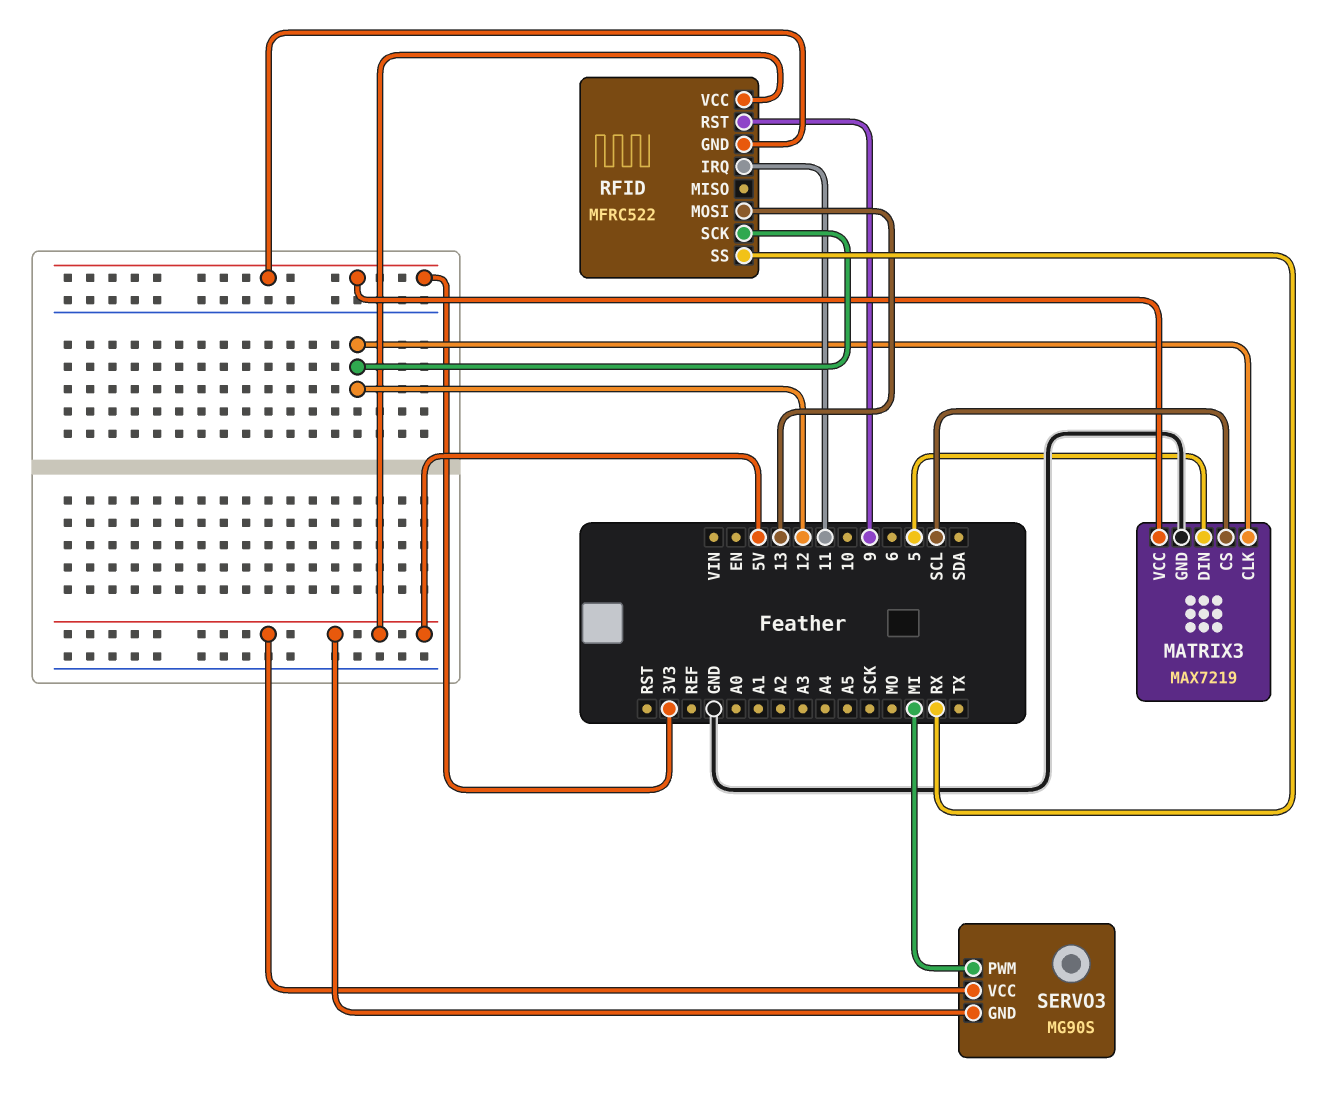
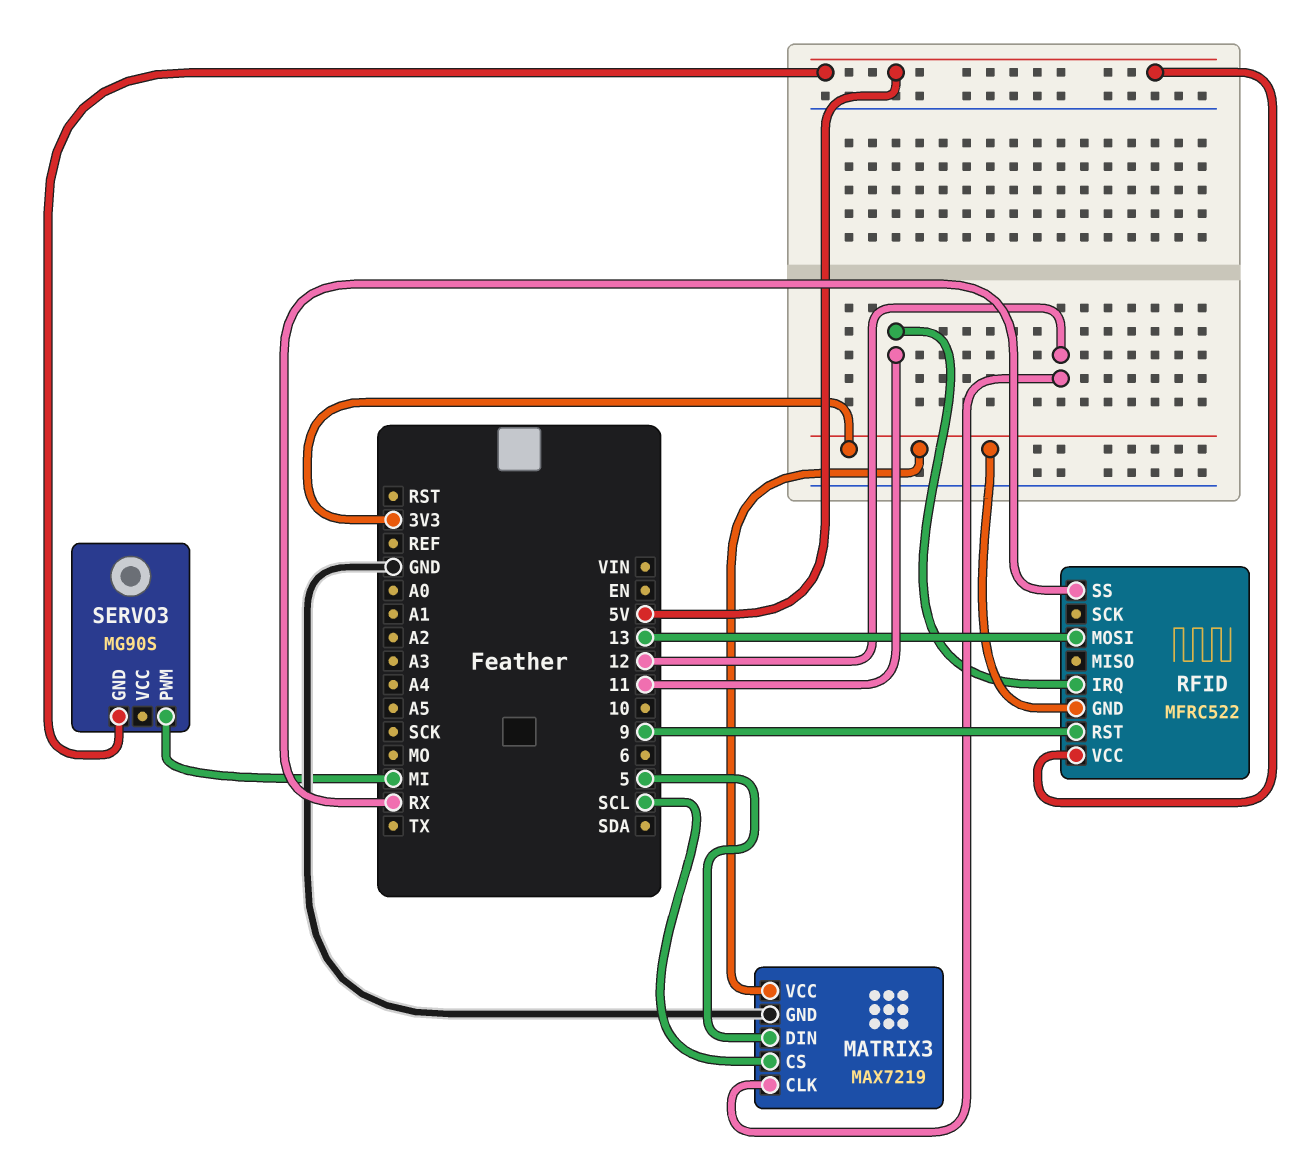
RFID pin SCK: 12 -> none
SERVO3 pin VCC: 5V -> none

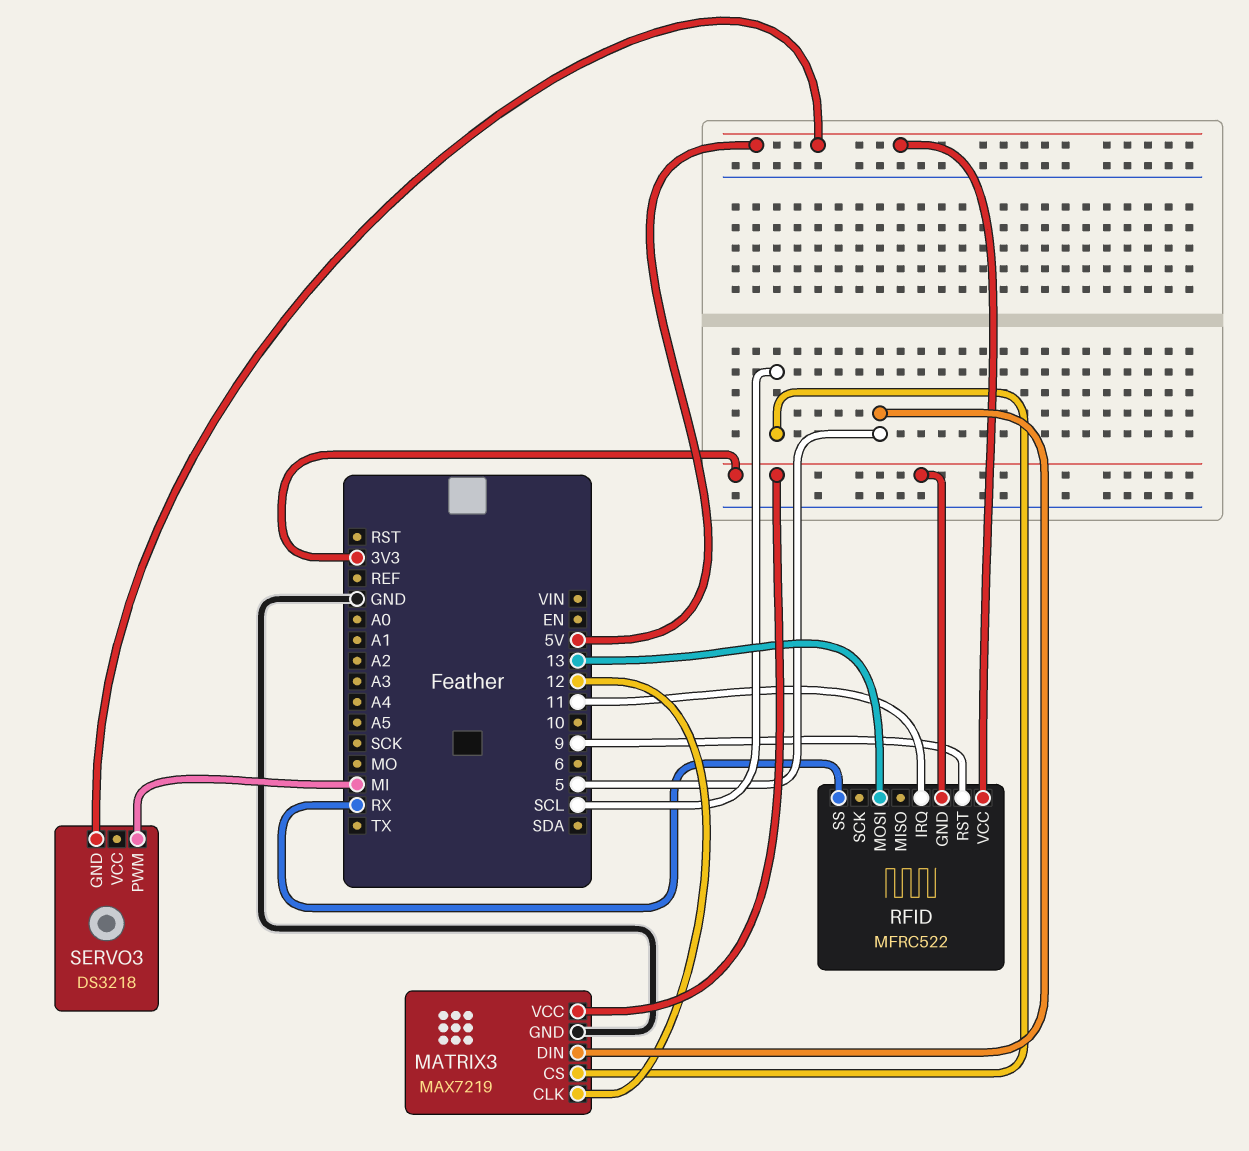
SERVO3: MG90S -> DS3218

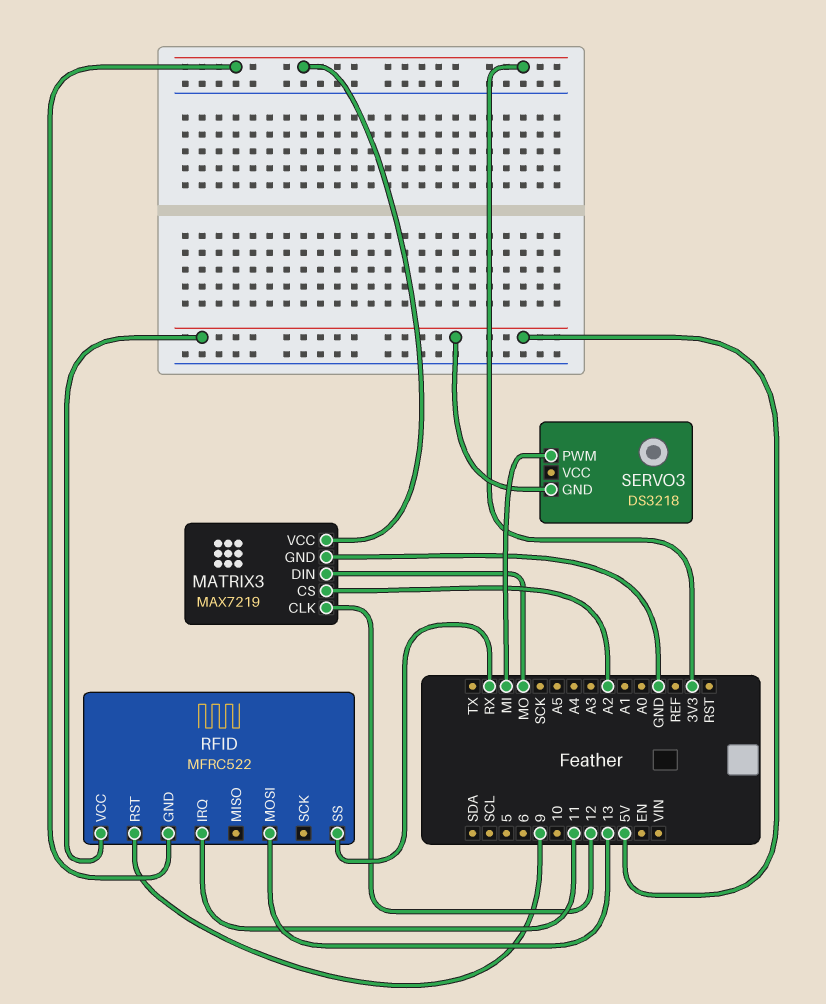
MATRIX3 pin CS: SCL -> A2
MATRIX3 pin DIN: 5 -> MO

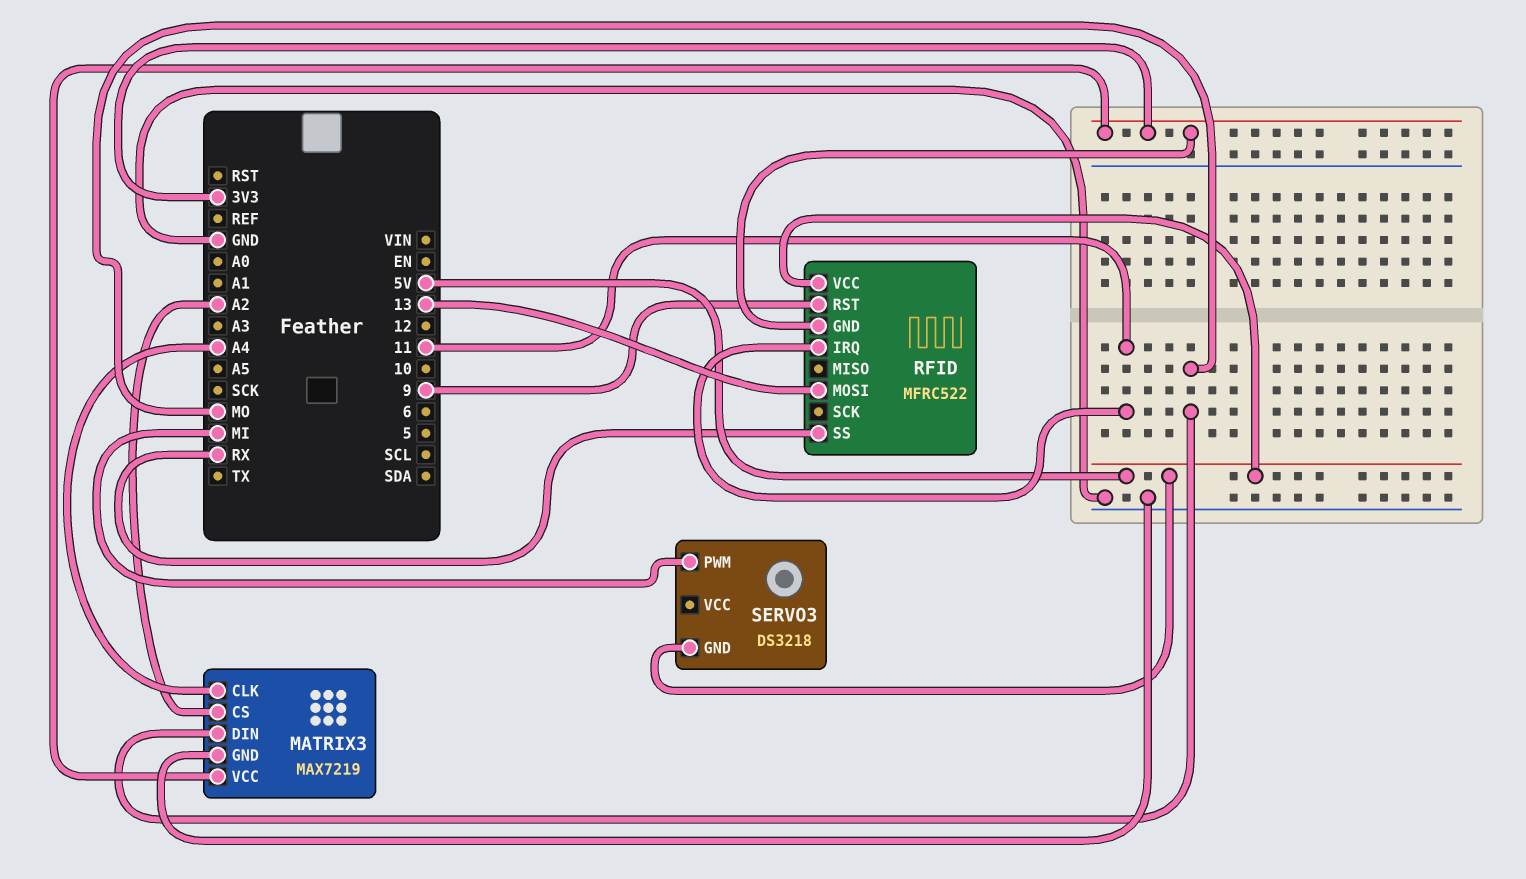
MATRIX3 pin CLK: 12 -> A4

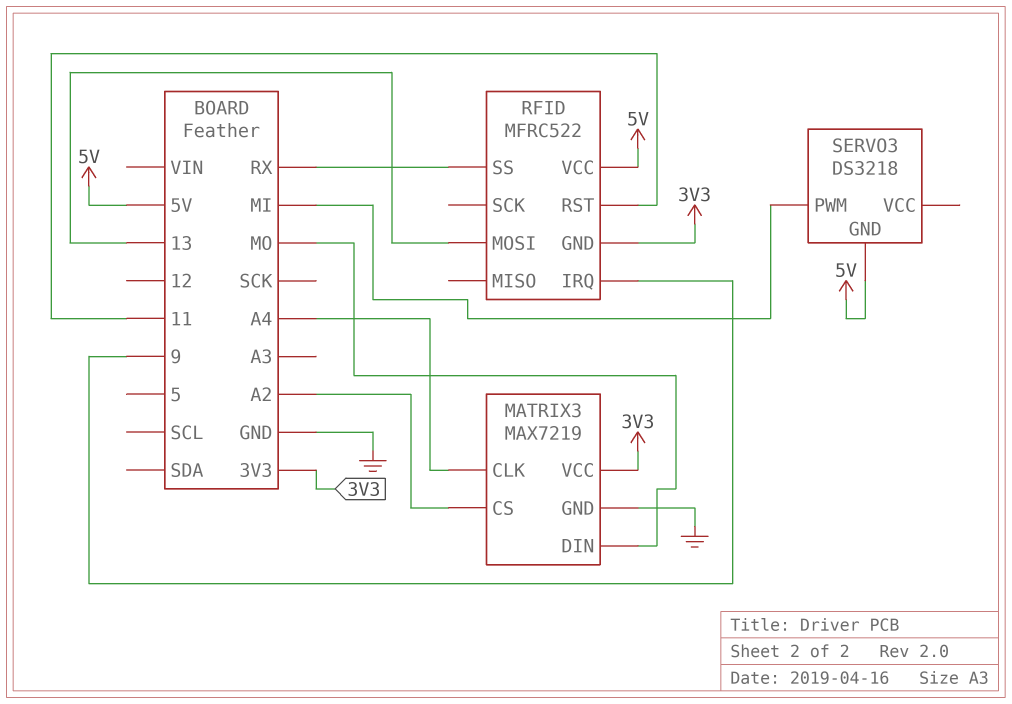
RFID pin IRQ: 11 -> 9
RFID pin RST: 9 -> 11

